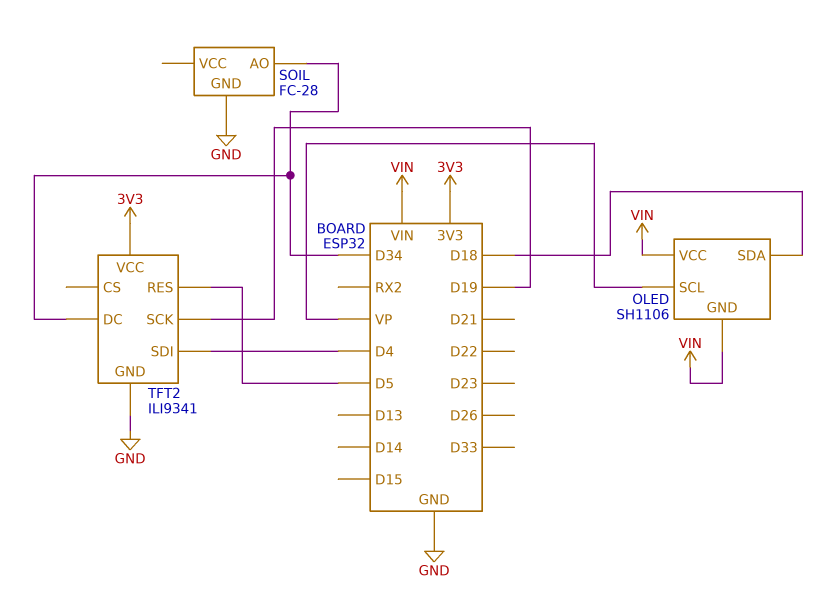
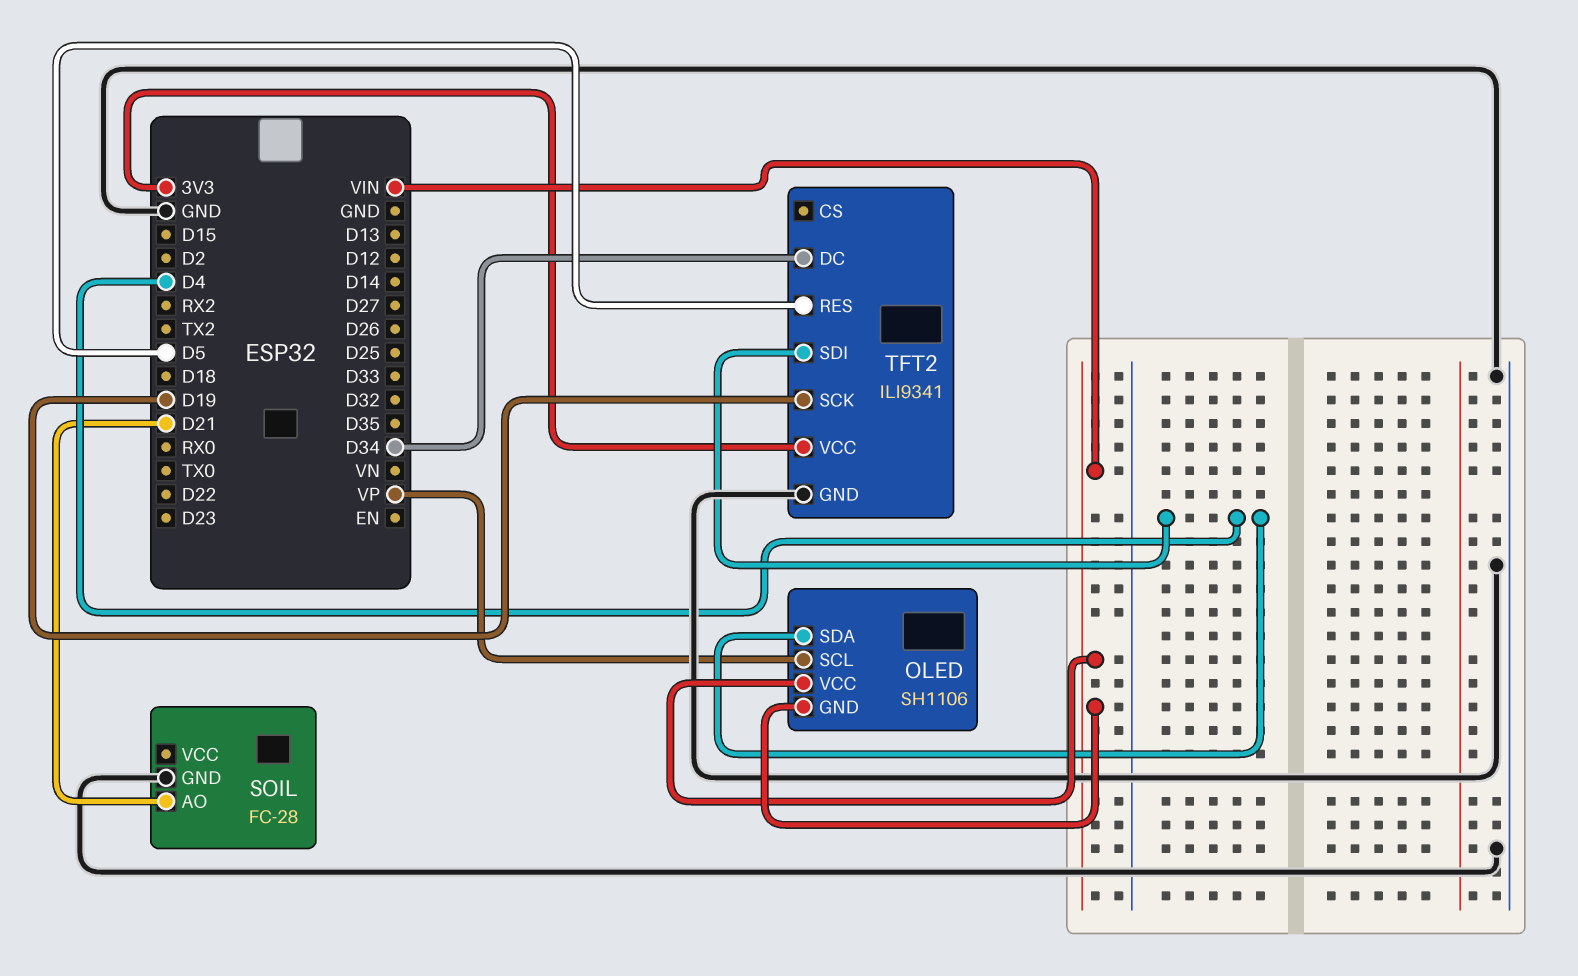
OLED pin SDA: D18 -> D4
SOIL pin AO: D34 -> D21

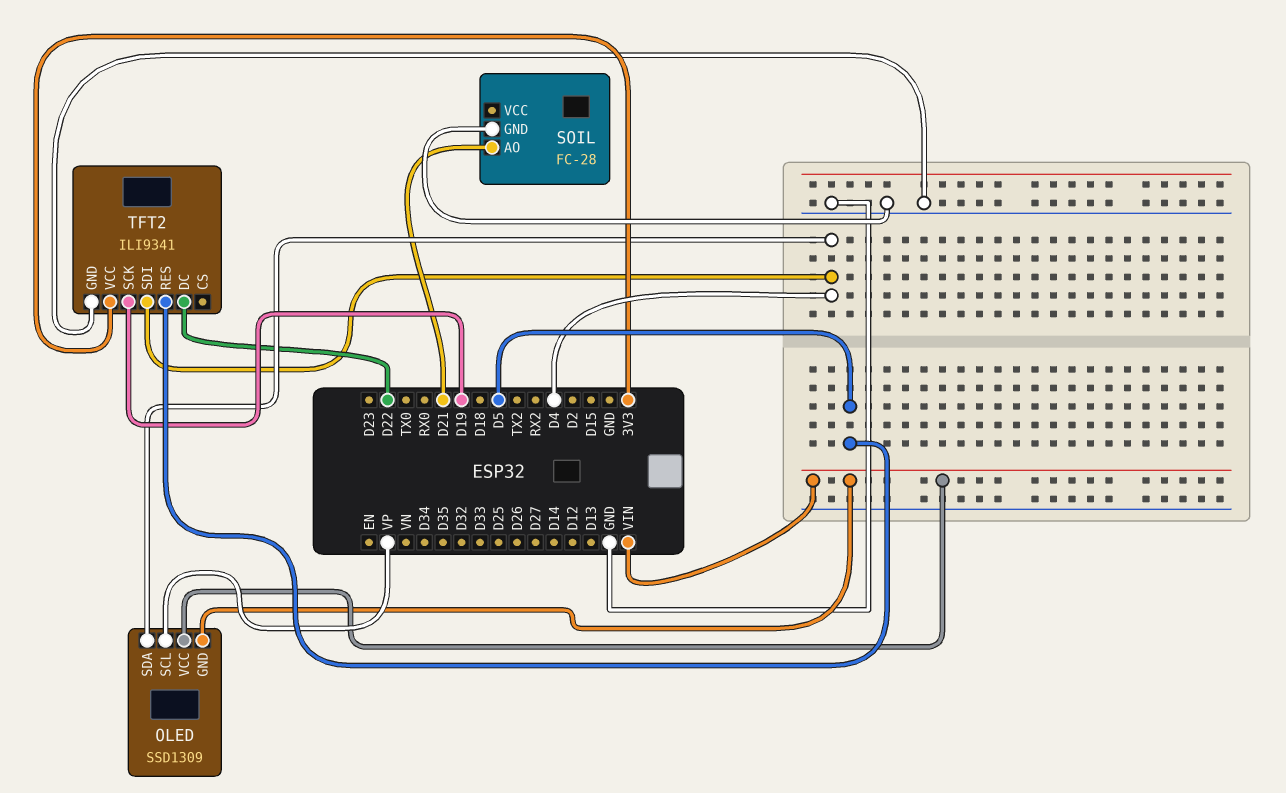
OLED: SH1106 -> SSD1309
TFT2 pin DC: D34 -> D22

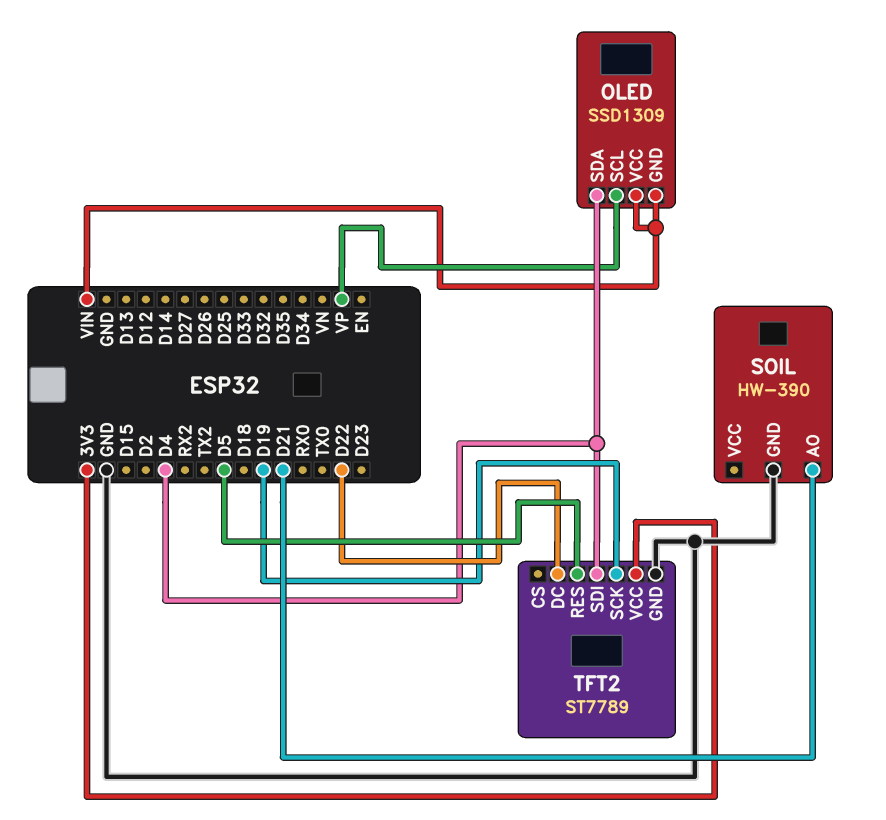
SOIL: FC-28 -> HW-390
TFT2: ILI9341 -> ST7789

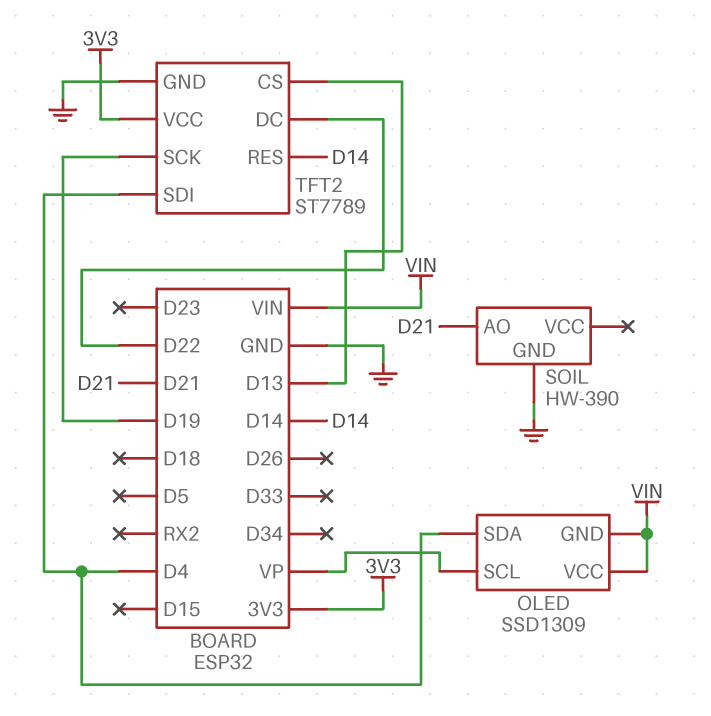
TFT2 pin CS: none -> D13
TFT2 pin RES: D5 -> D14

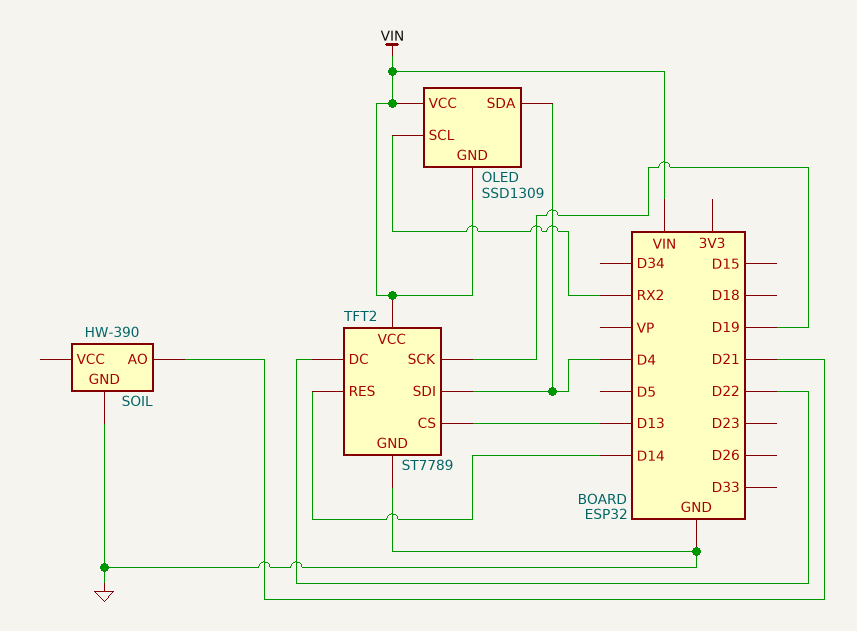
OLED pin SCL: VP -> RX2
TFT2 pin VCC: 3V3 -> VIN

